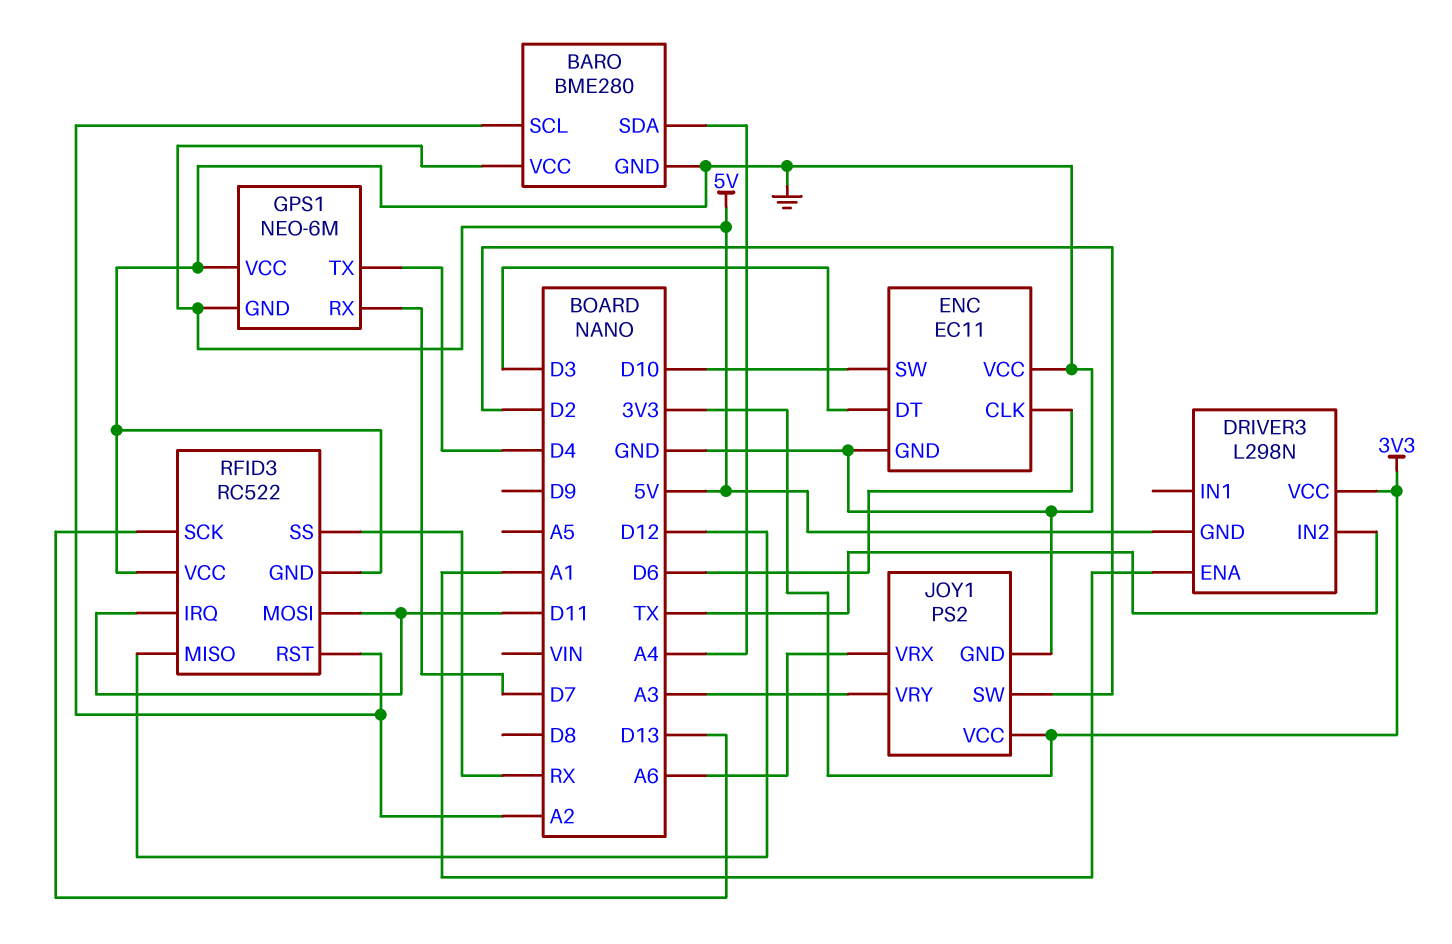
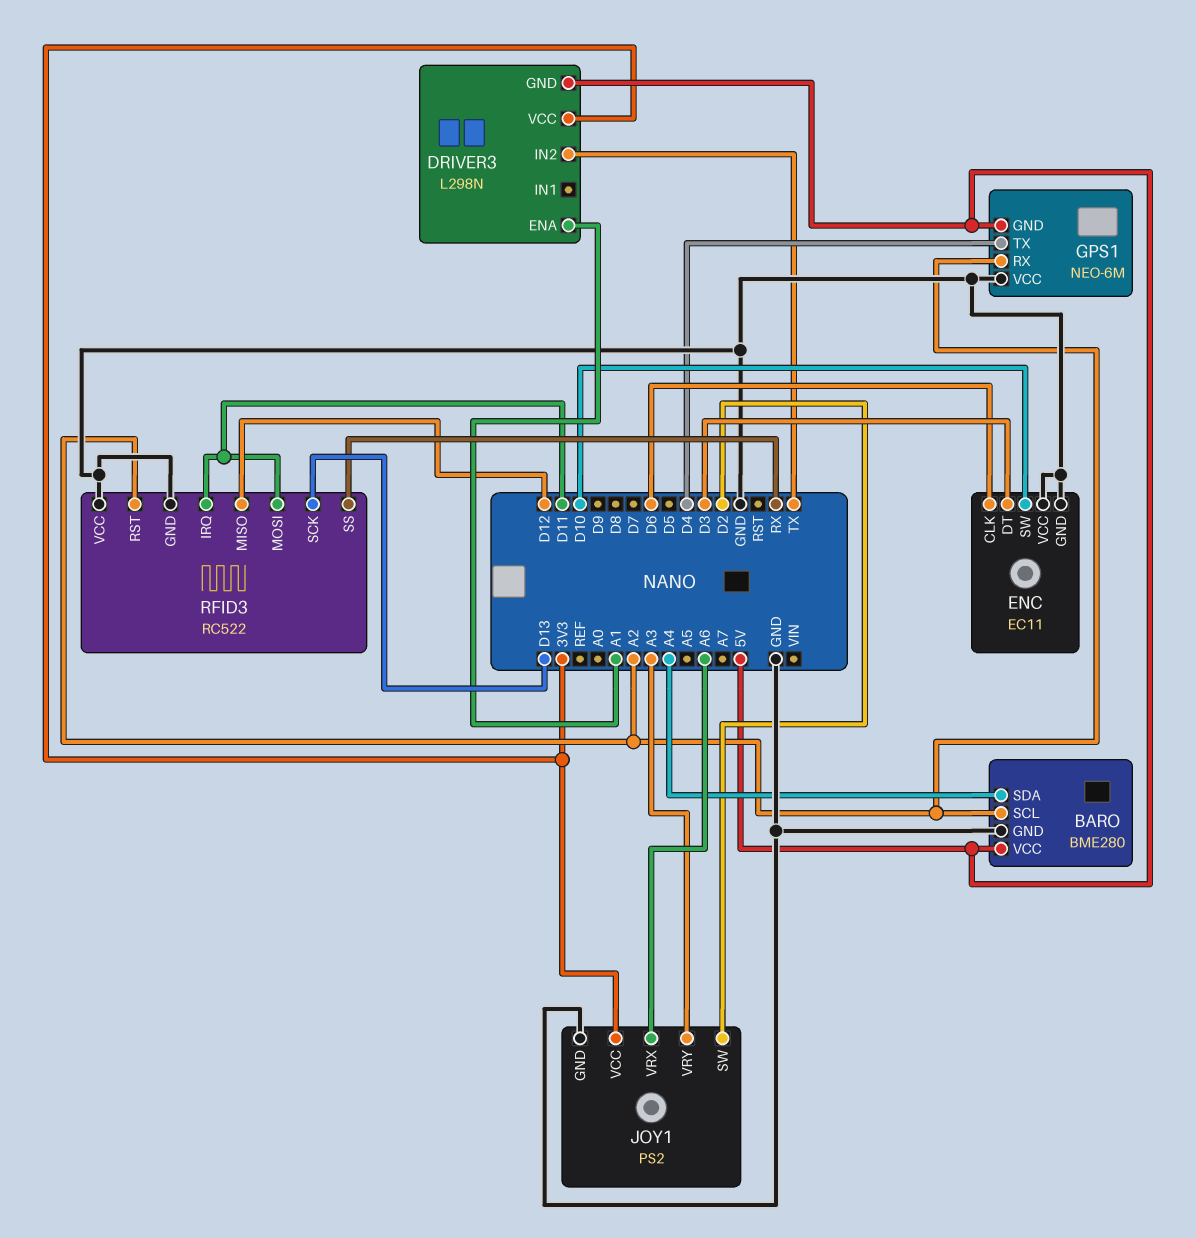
GPS1 pin RX: D7 -> A2

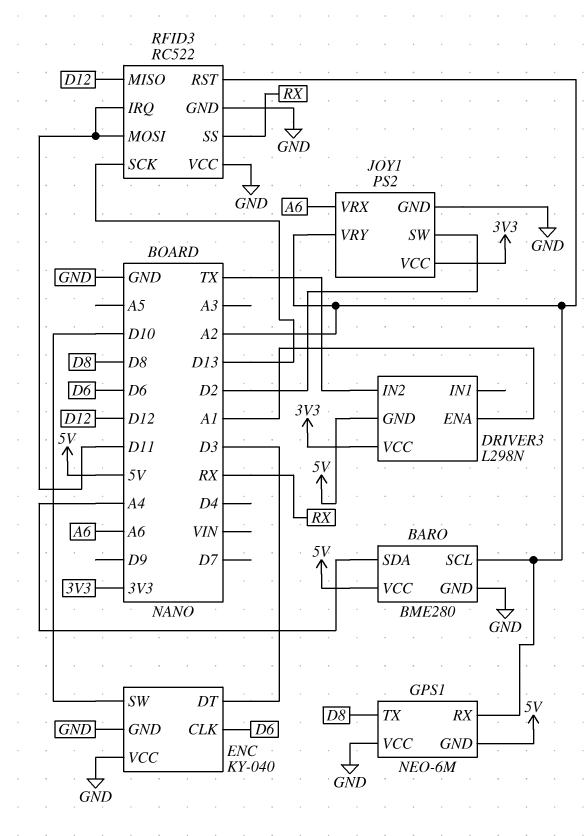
ENC: EC11 -> KY-040
GPS1 pin TX: D4 -> D8
JOY1 pin VRY: A3 -> A2

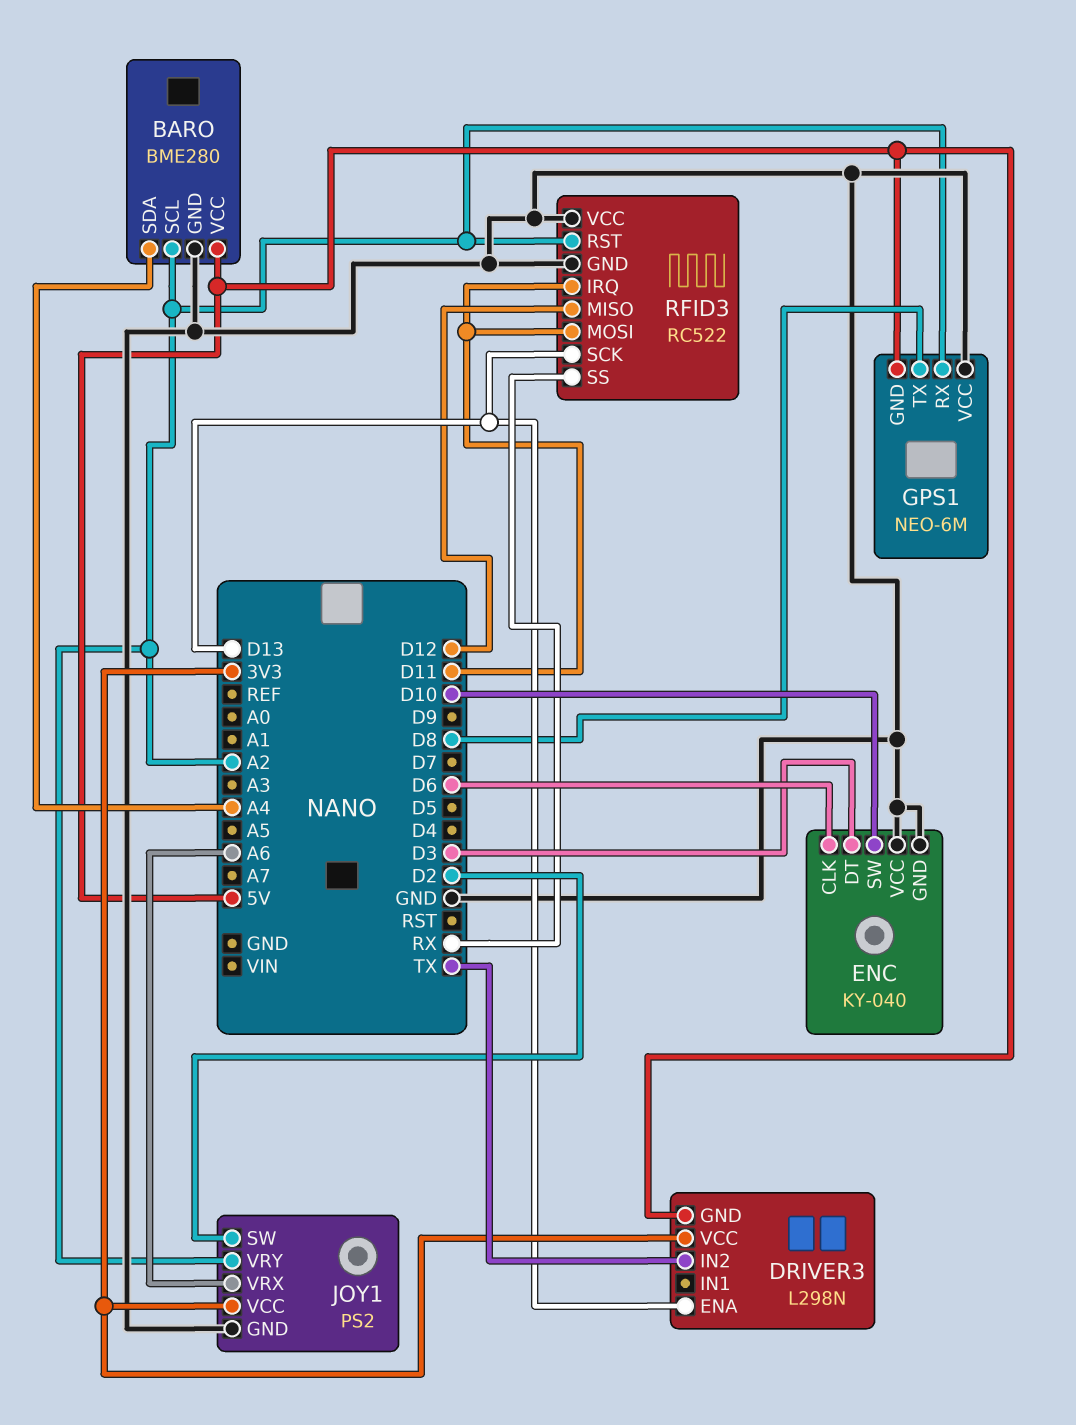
DRIVER3 pin ENA: A1 -> D13

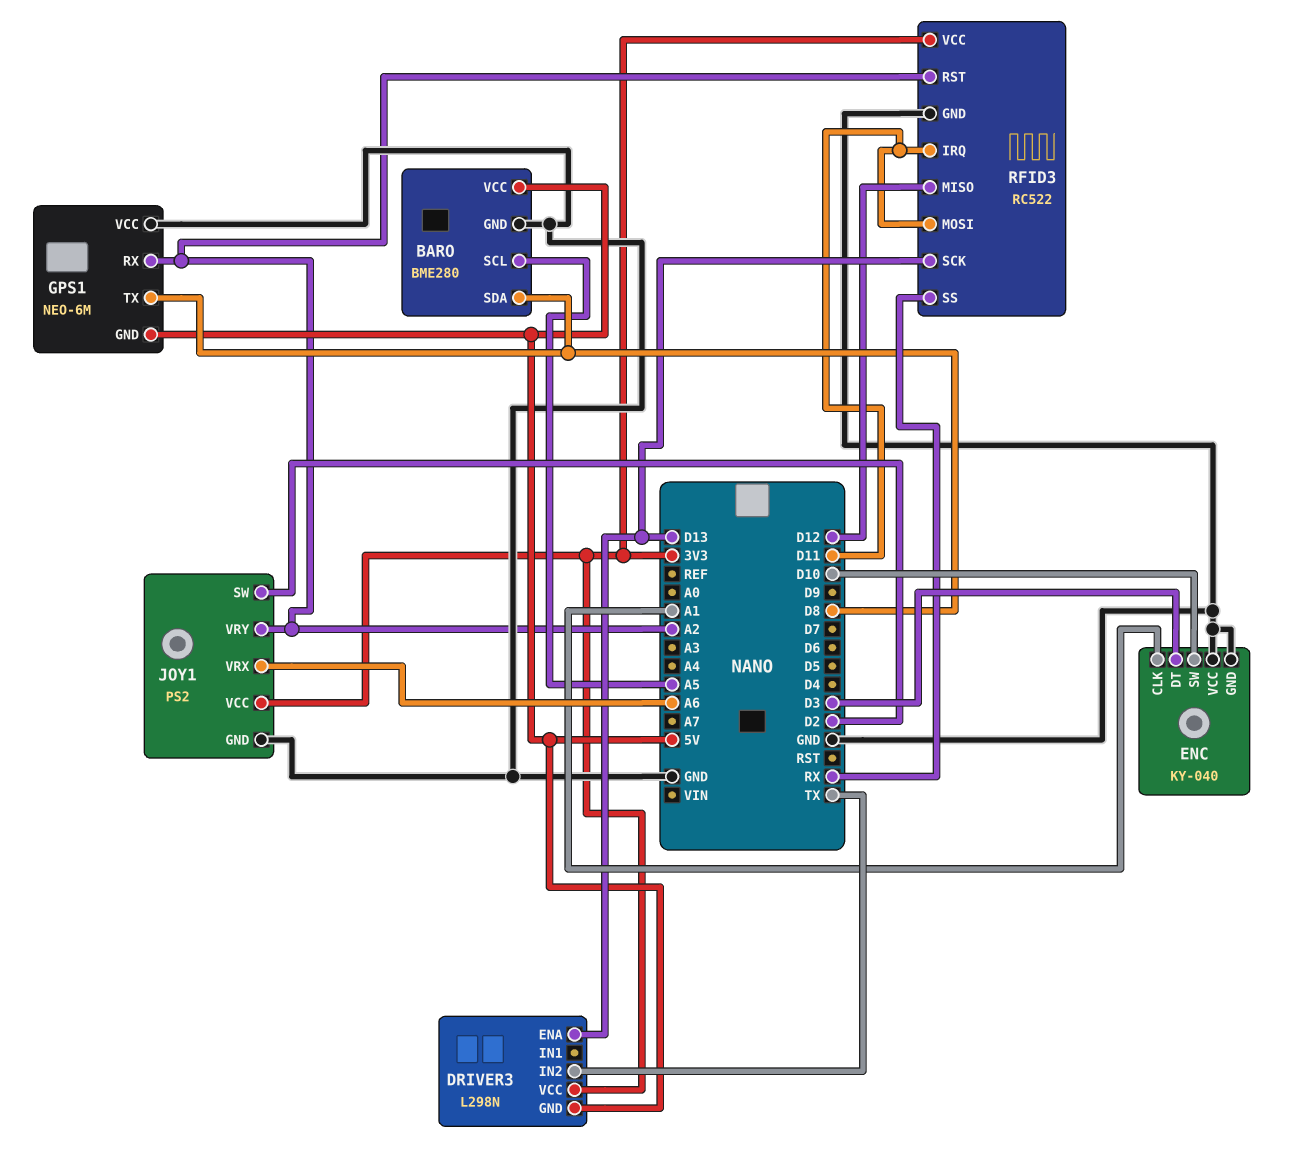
BARO pin SCL: A2 -> A5
BARO pin SDA: A4 -> D8
ENC pin CLK: D6 -> A1
RFID3 pin VCC: GND -> 3V3

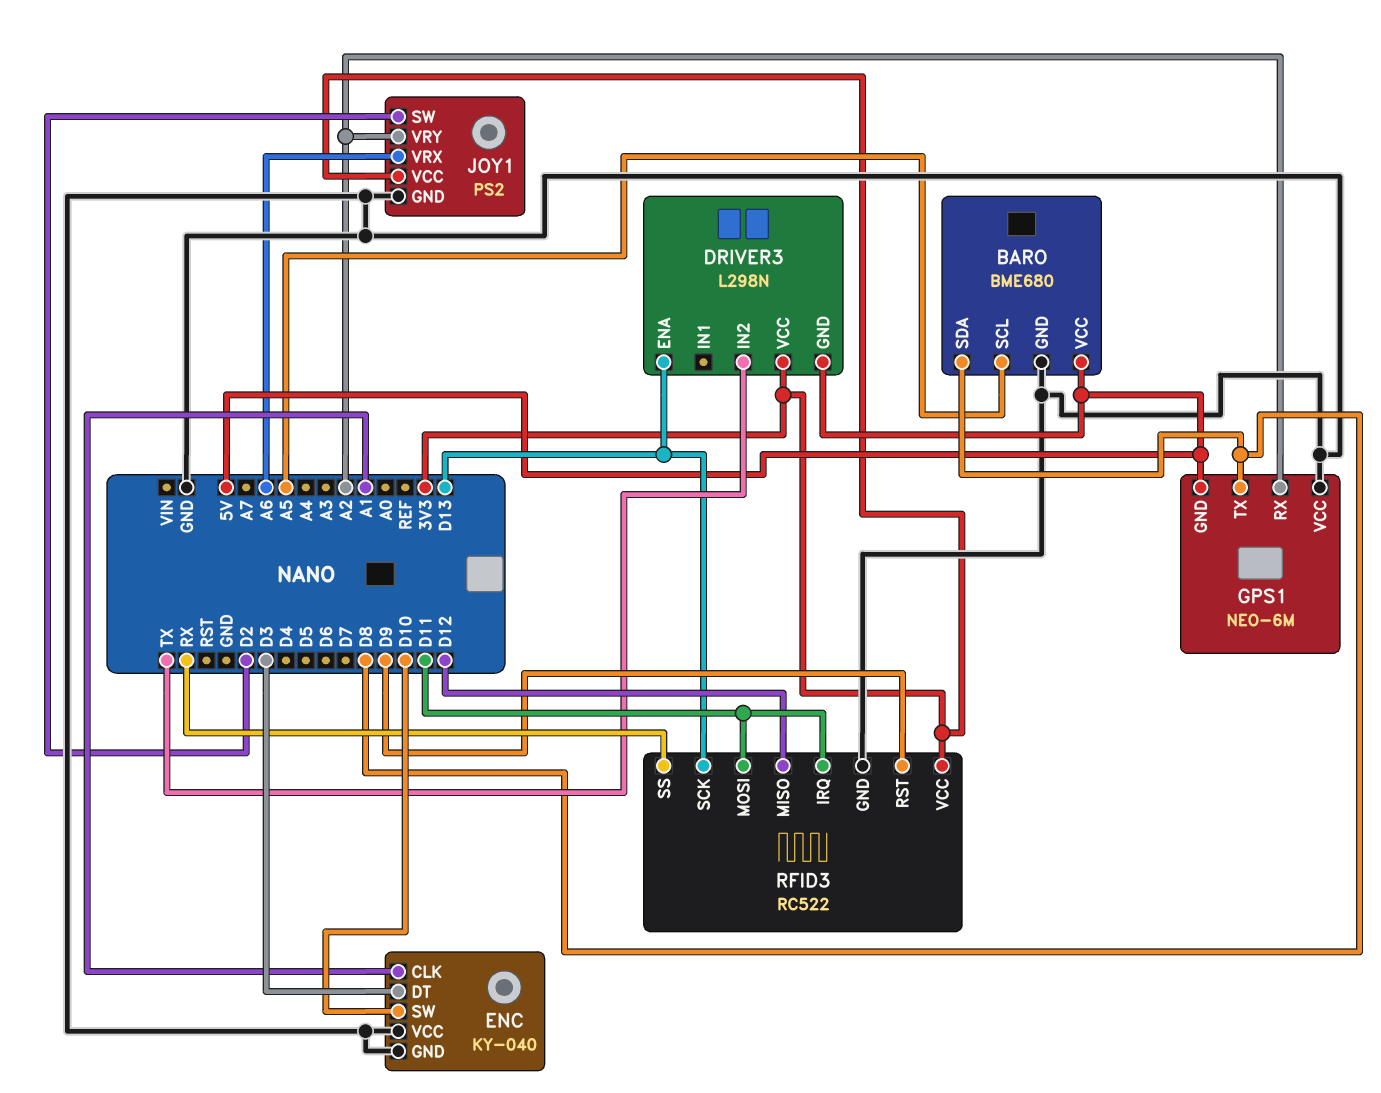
BARO: BME280 -> BME680
RFID3 pin RST: A2 -> D9

